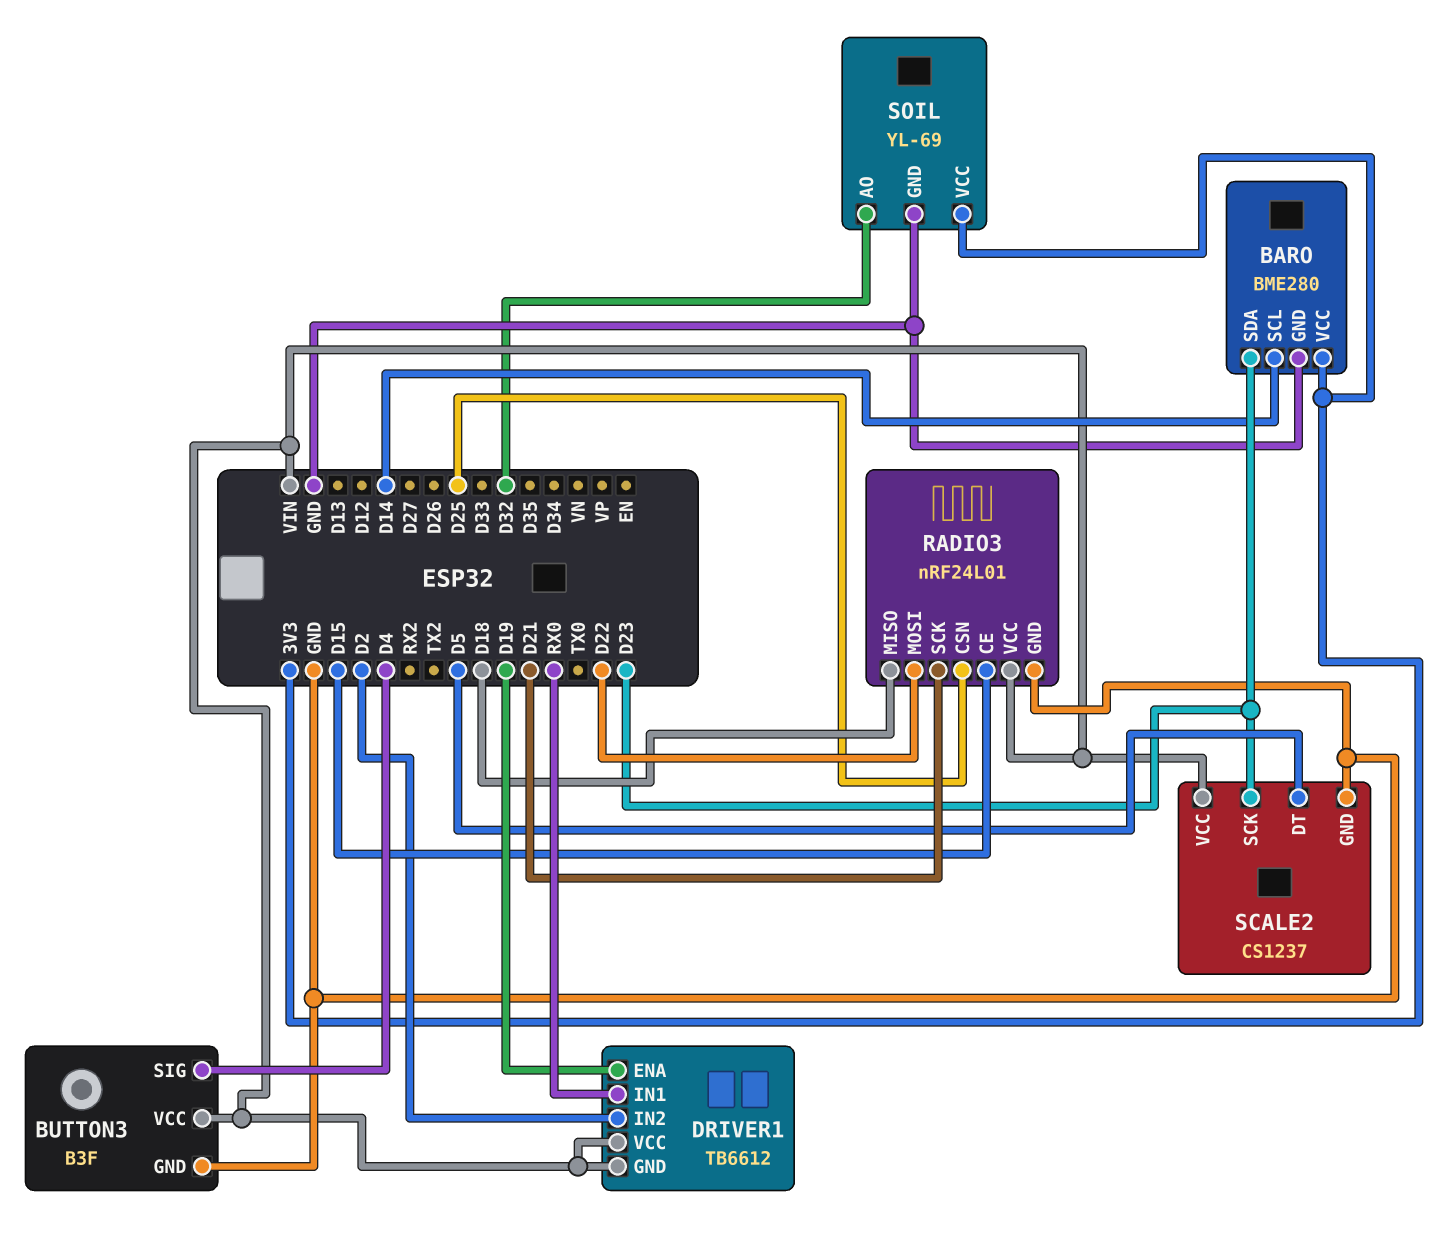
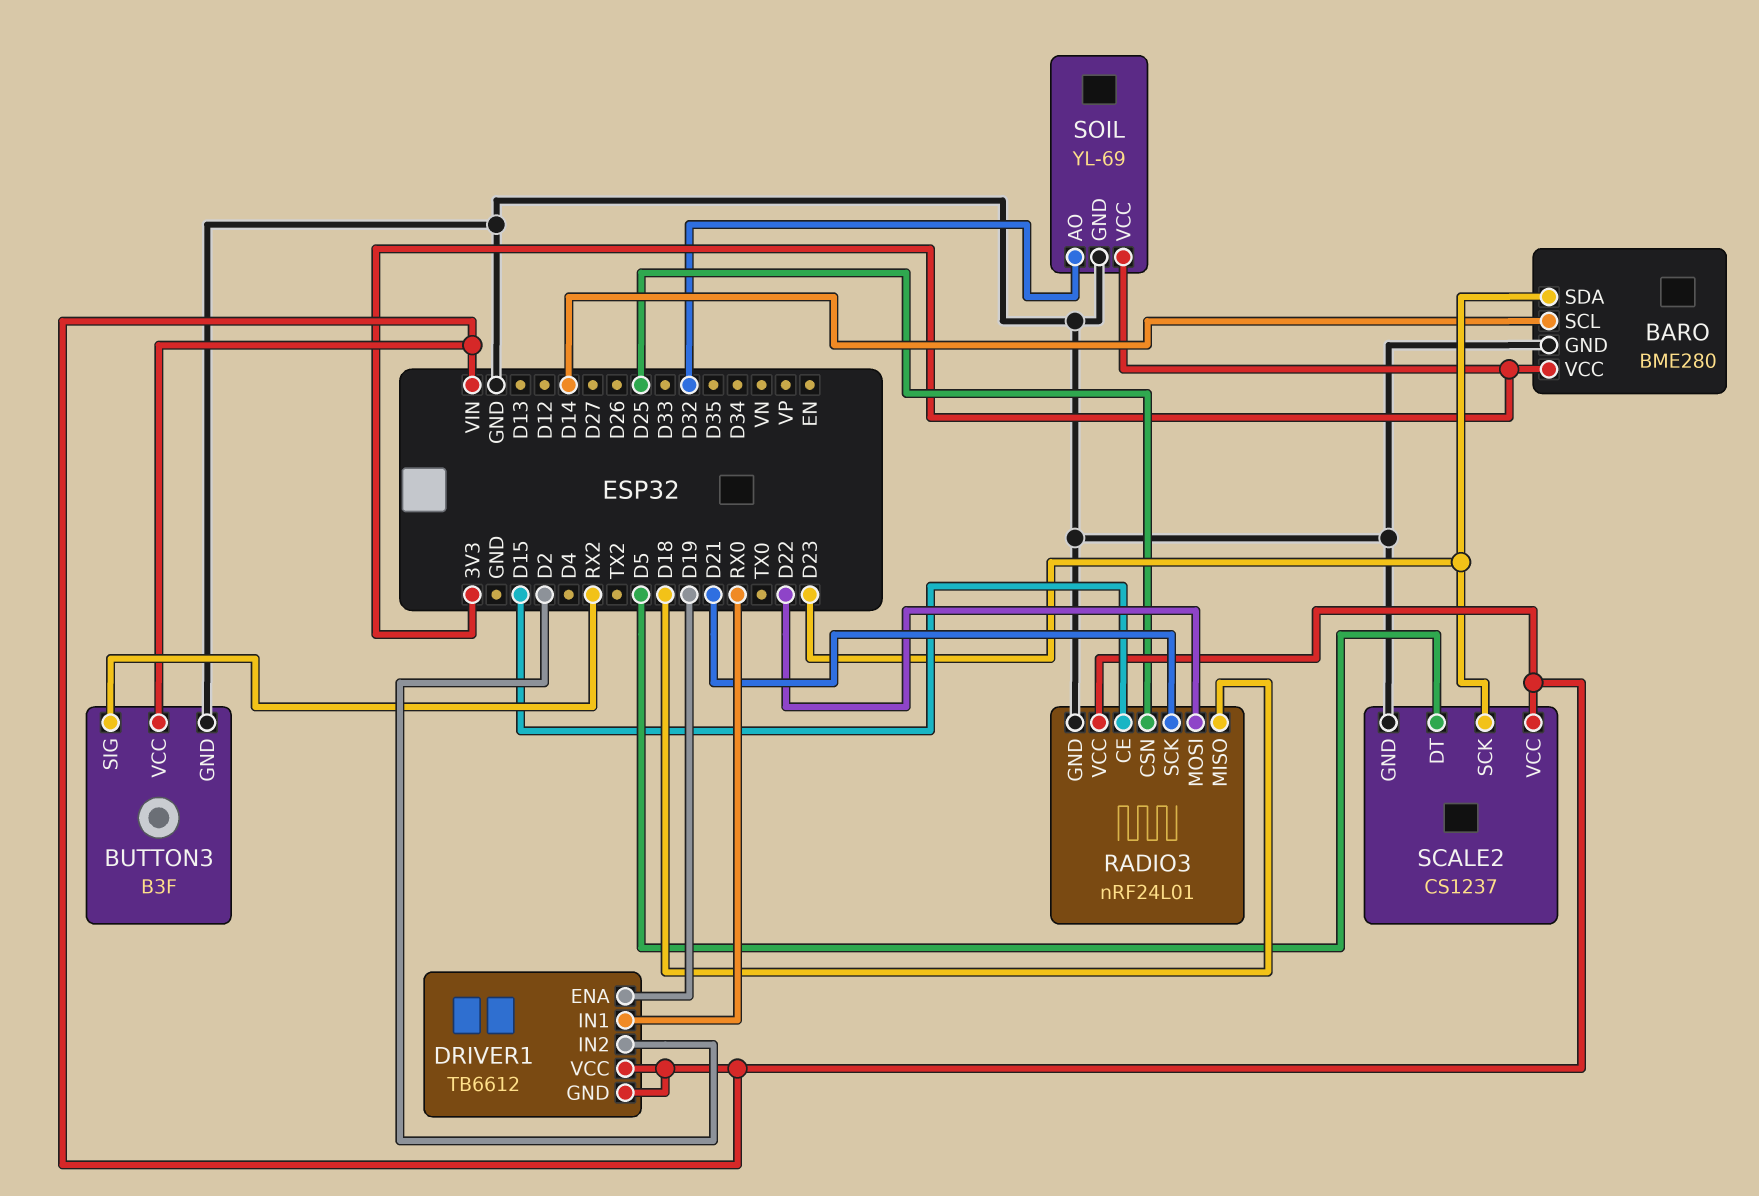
BUTTON3 pin SIG: D4 -> RX2

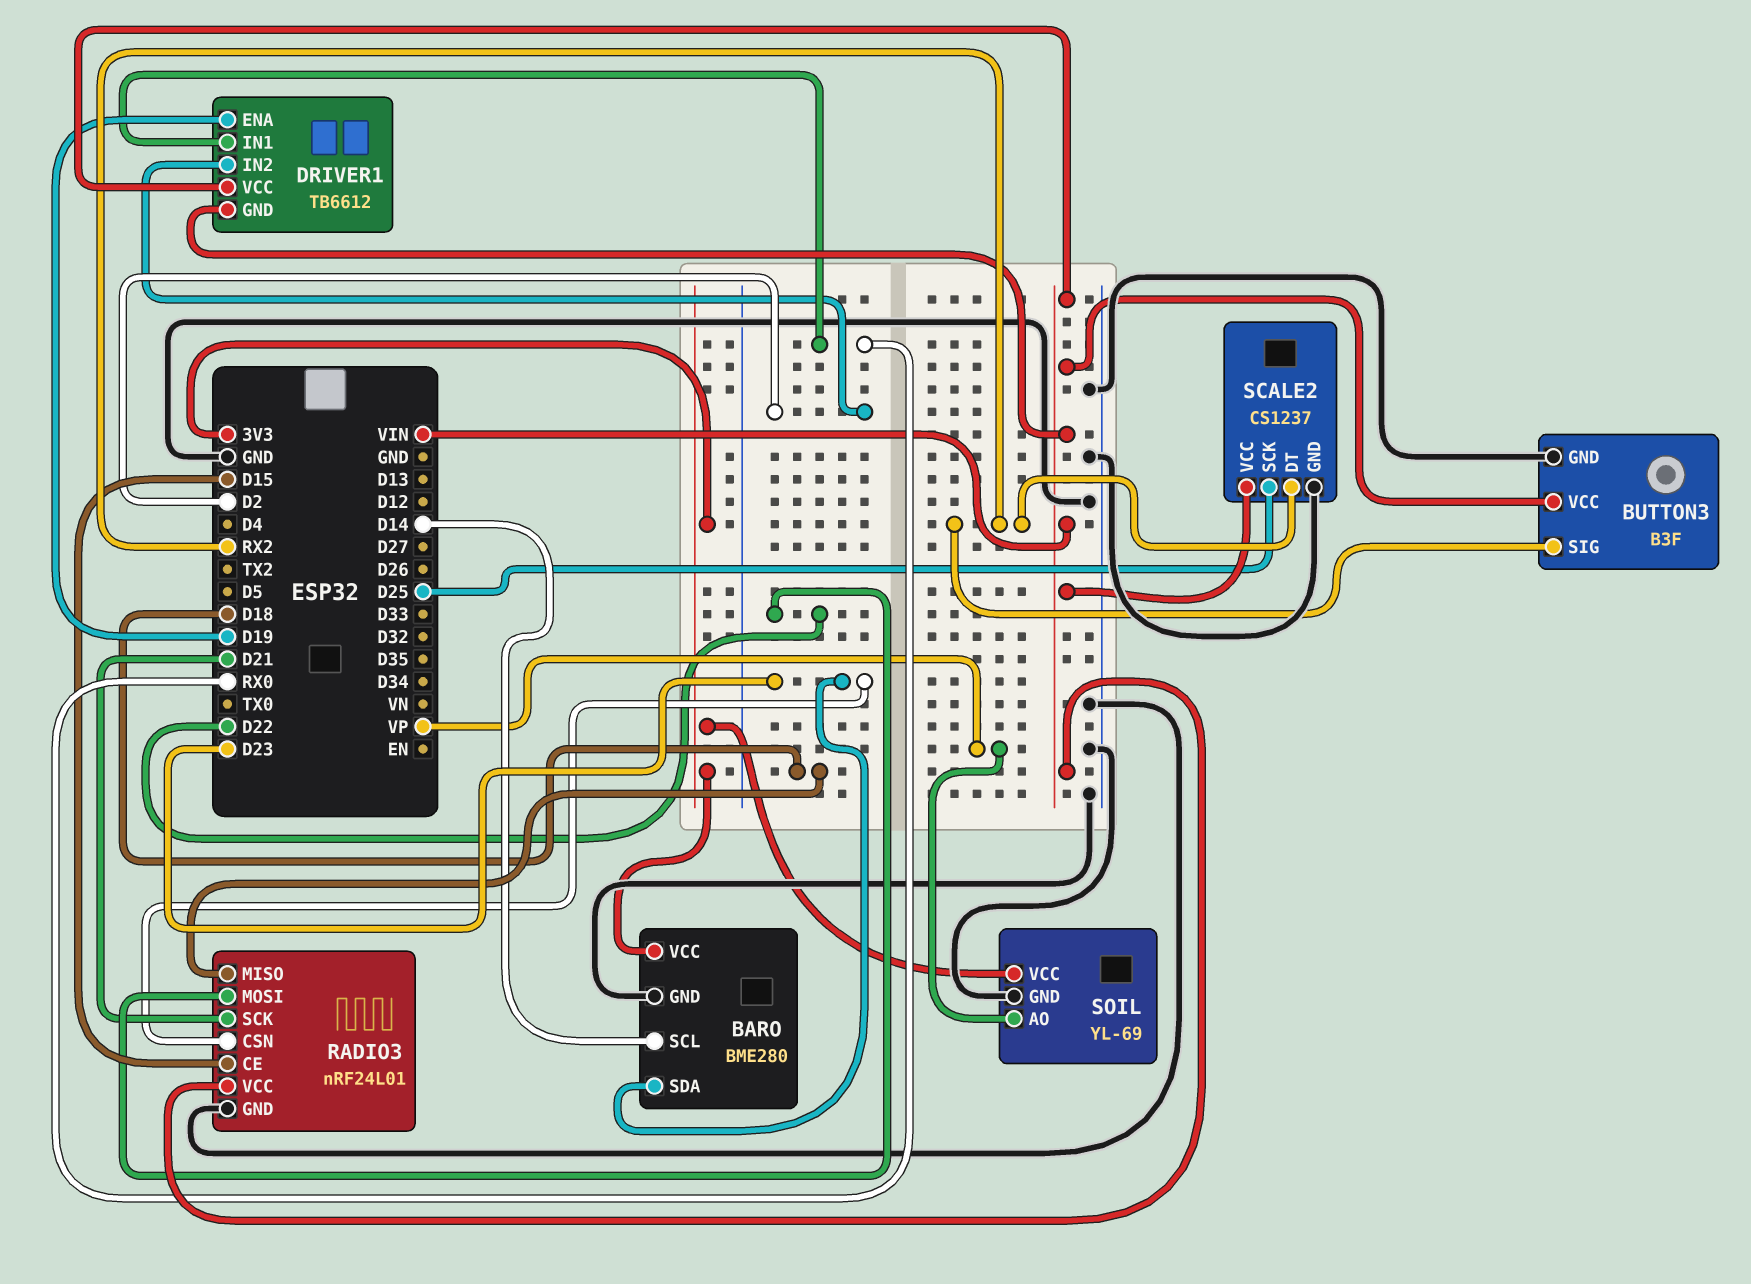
RADIO3 pin CSN: D25 -> D23
SCALE2 pin DT: D5 -> RX2
SCALE2 pin SCK: D23 -> D25
SOIL pin AO: D32 -> VP

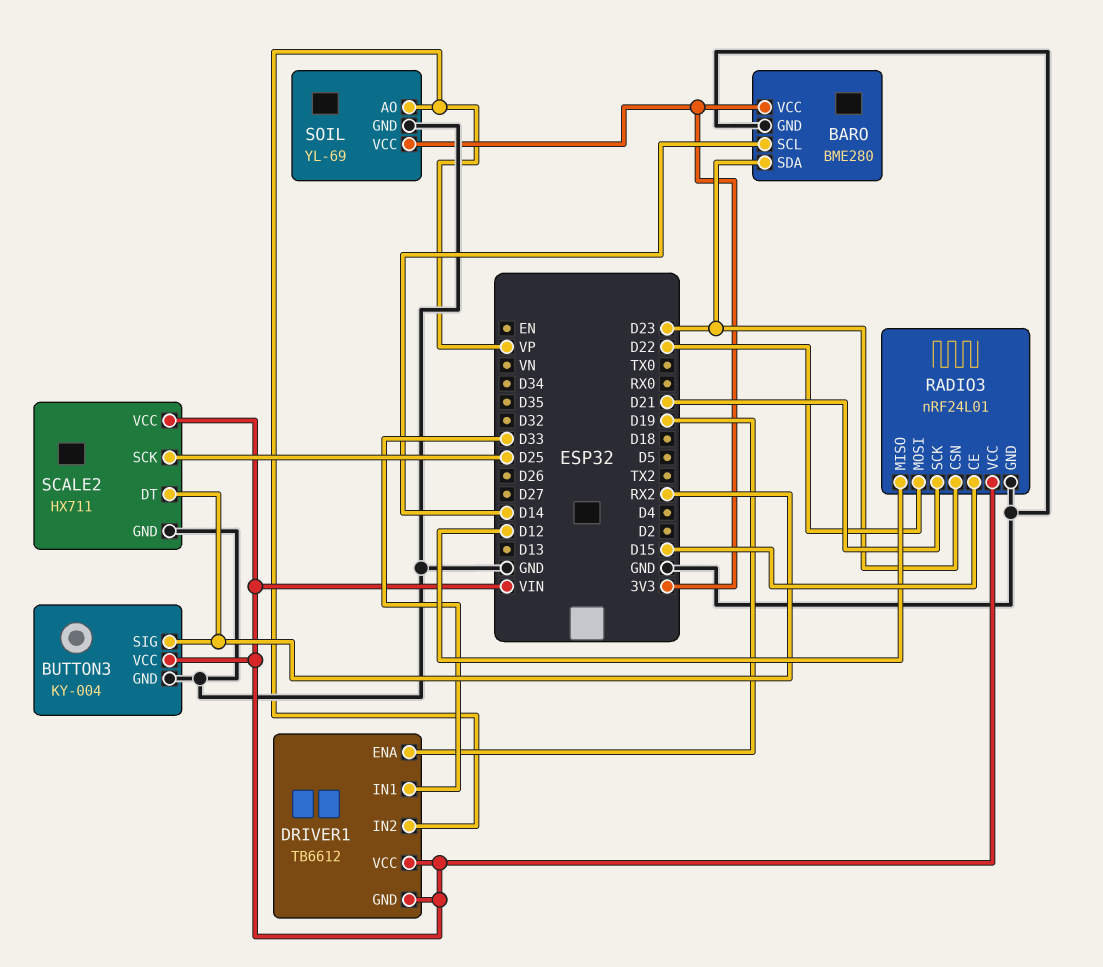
BUTTON3: B3F -> KY-004
DRIVER1 pin IN1: RX0 -> D33
DRIVER1 pin IN2: D2 -> VP
RADIO3 pin MISO: D18 -> D12
SCALE2: CS1237 -> HX711

